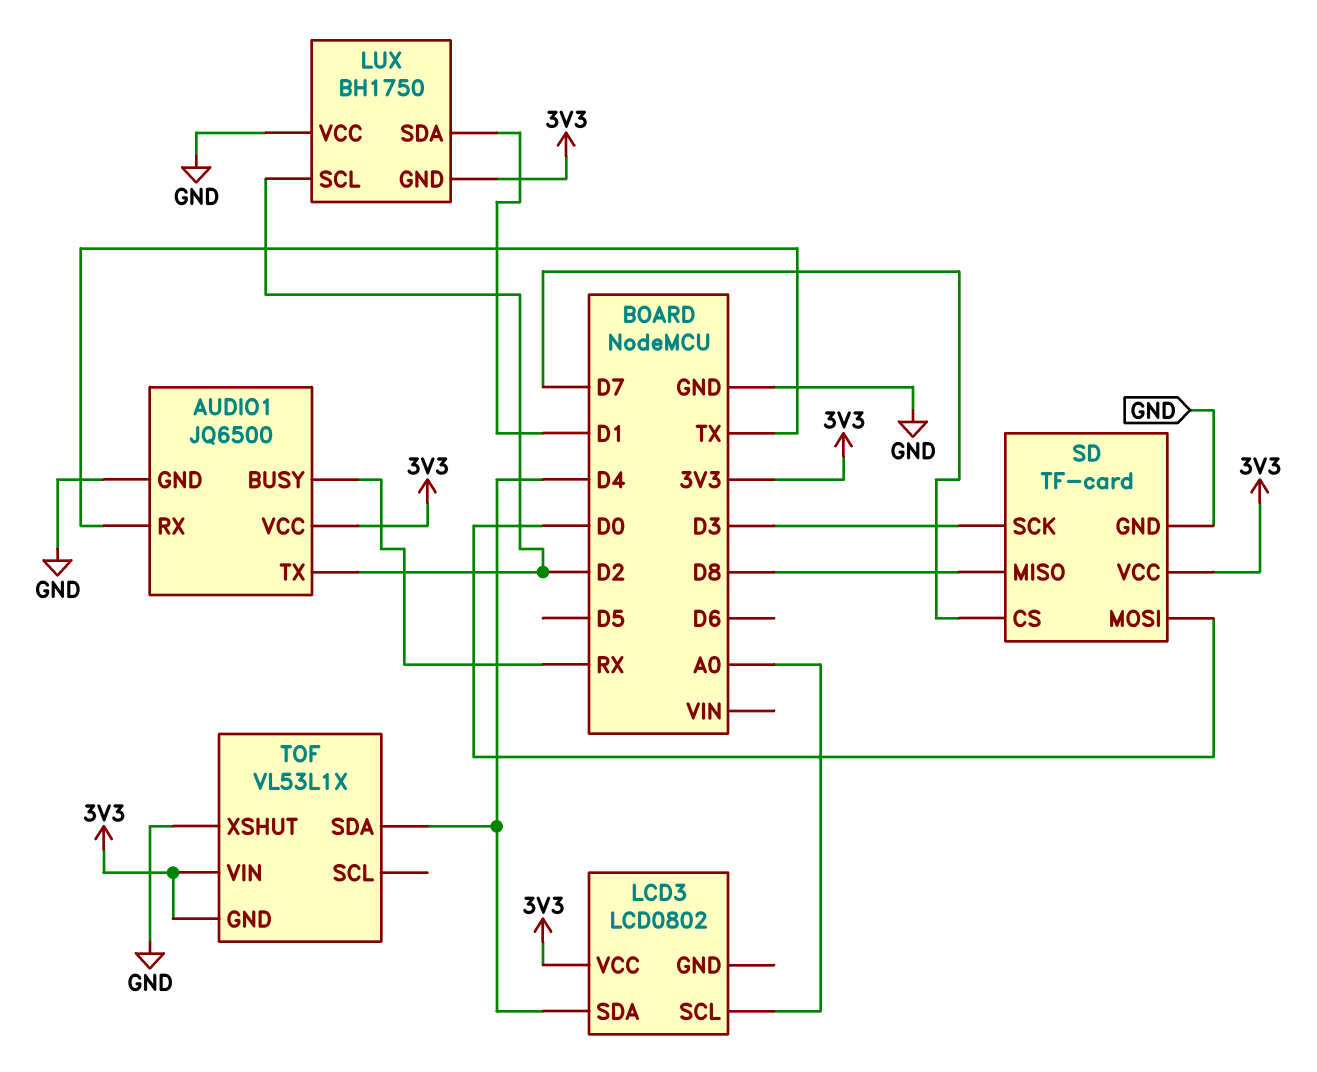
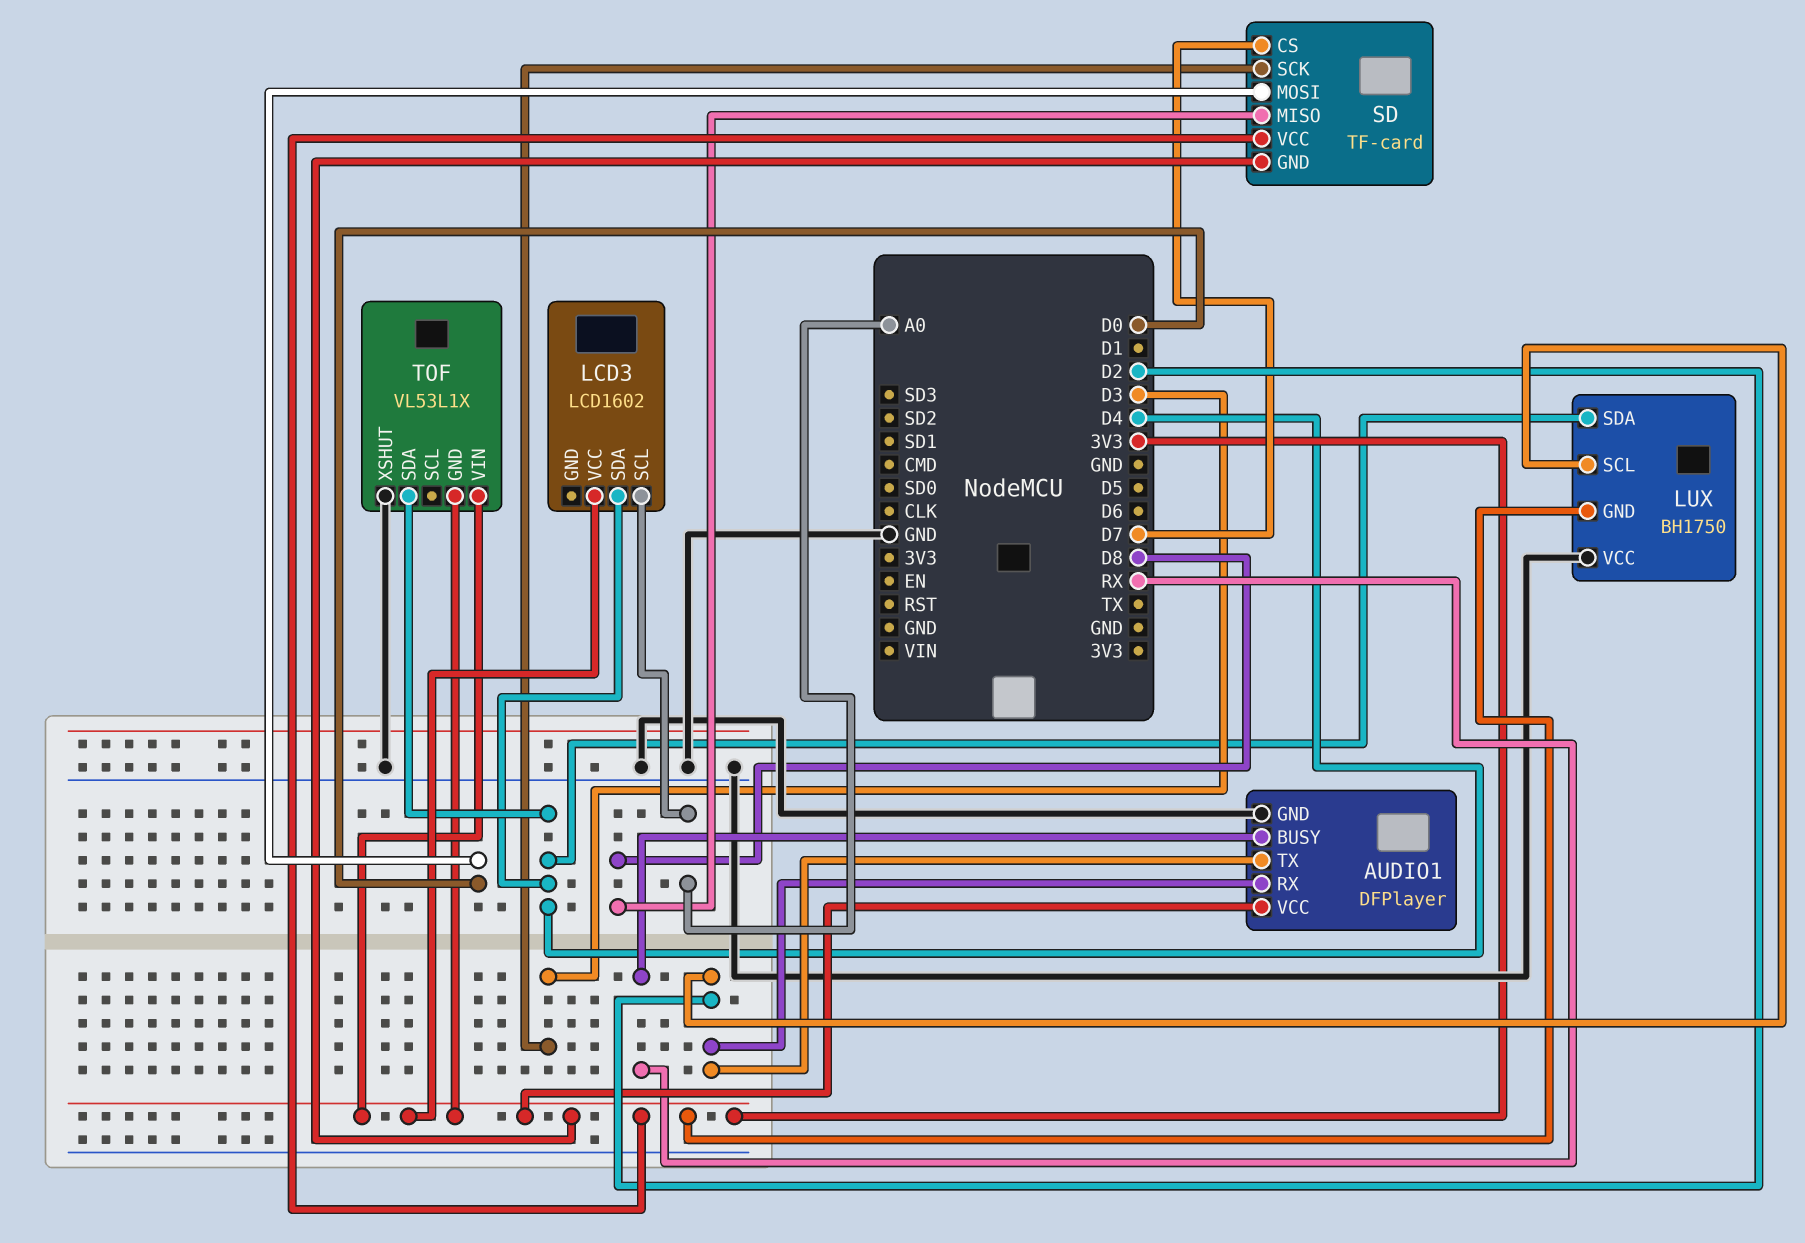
AUDIO1: JQ6500 -> DFPlayer
AUDIO1 pin RX: TX -> D2
LCD3: LCD0802 -> LCD1602
LUX pin SDA: D1 -> D4
SD pin GND: GND -> 3V3

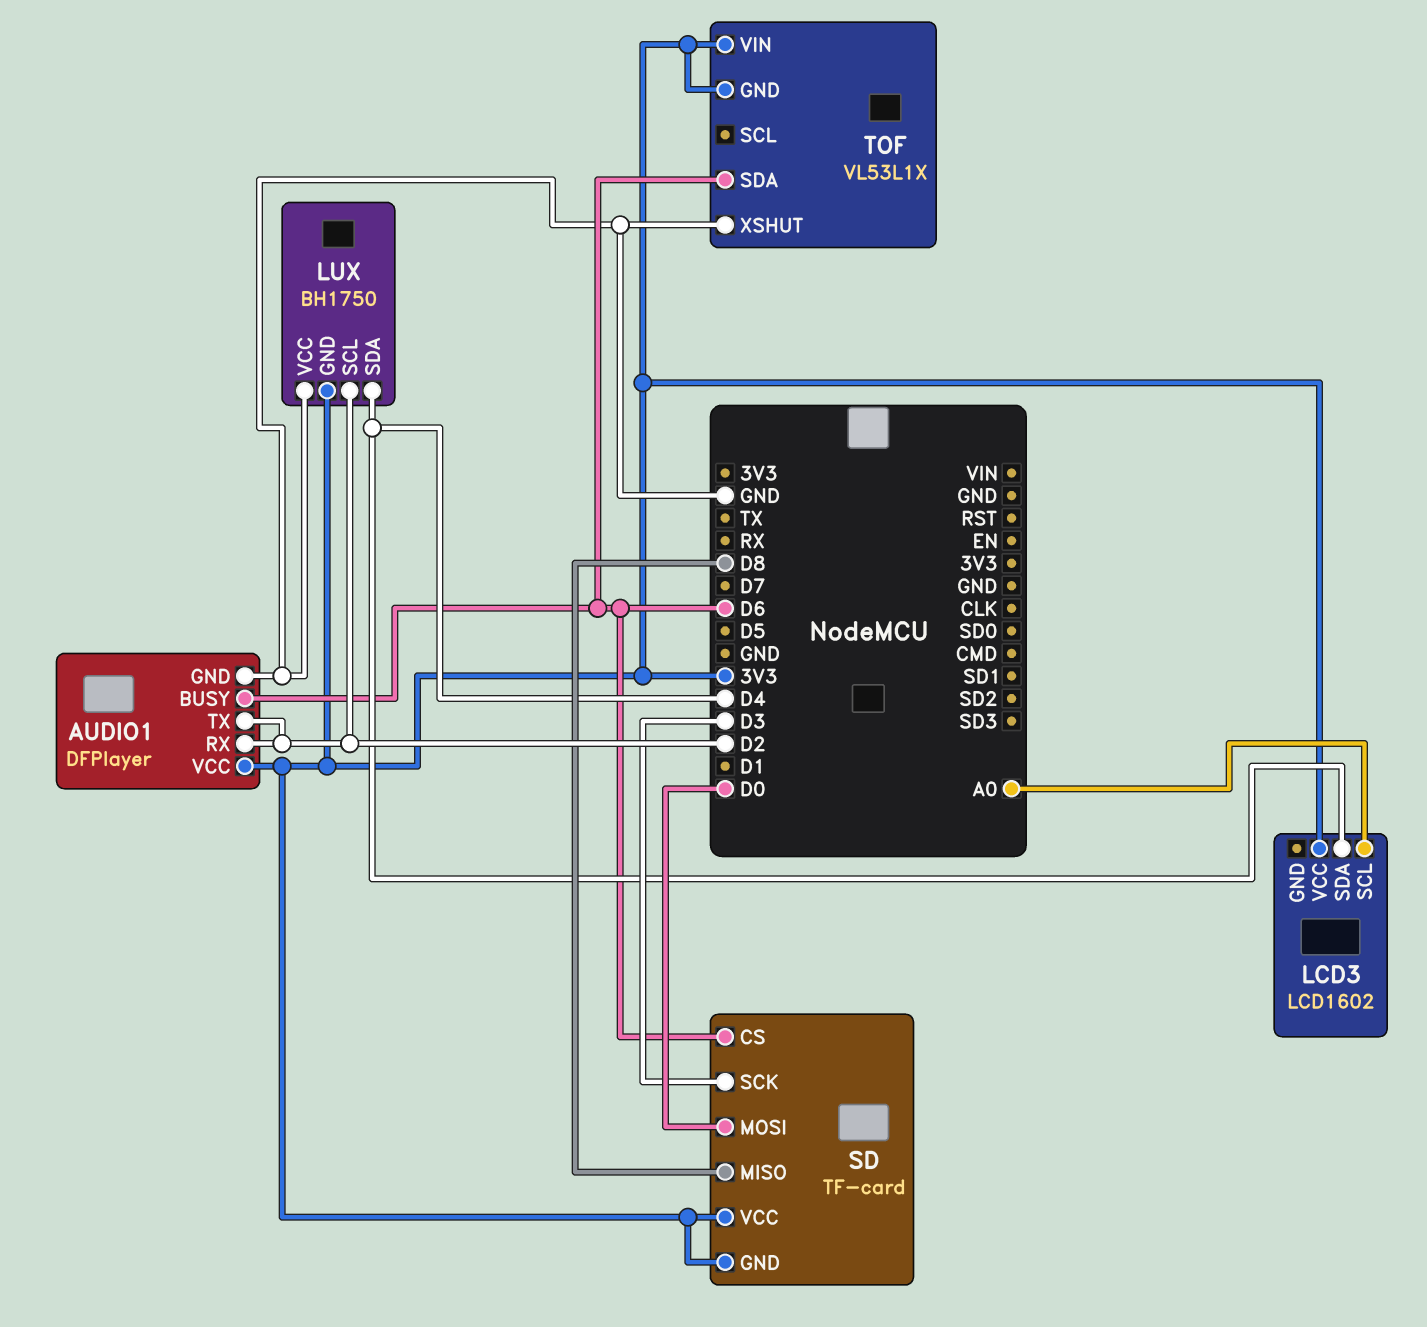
AUDIO1 pin BUSY: RX -> D6
SD pin CS: D7 -> D6
TOF pin SDA: D4 -> D6

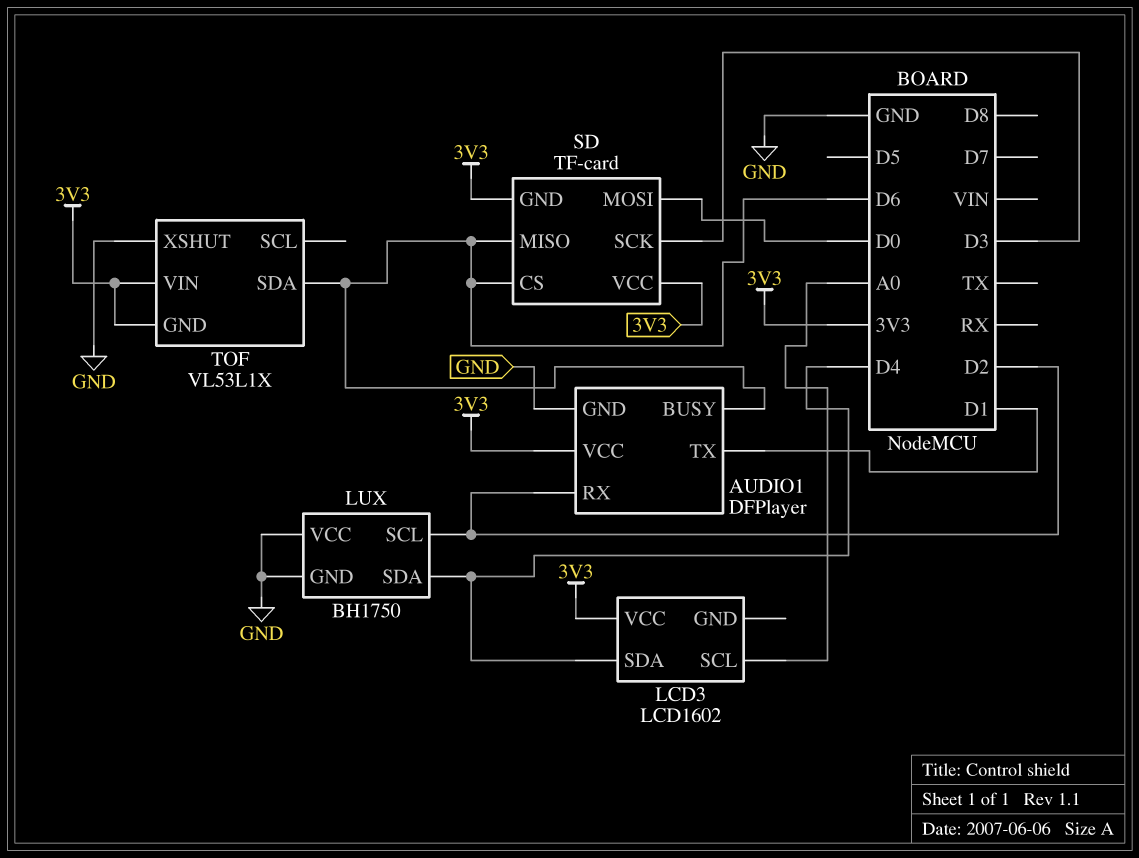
AUDIO1 pin TX: D2 -> D1
LUX pin GND: 3V3 -> GND
SD pin MISO: D8 -> D6

